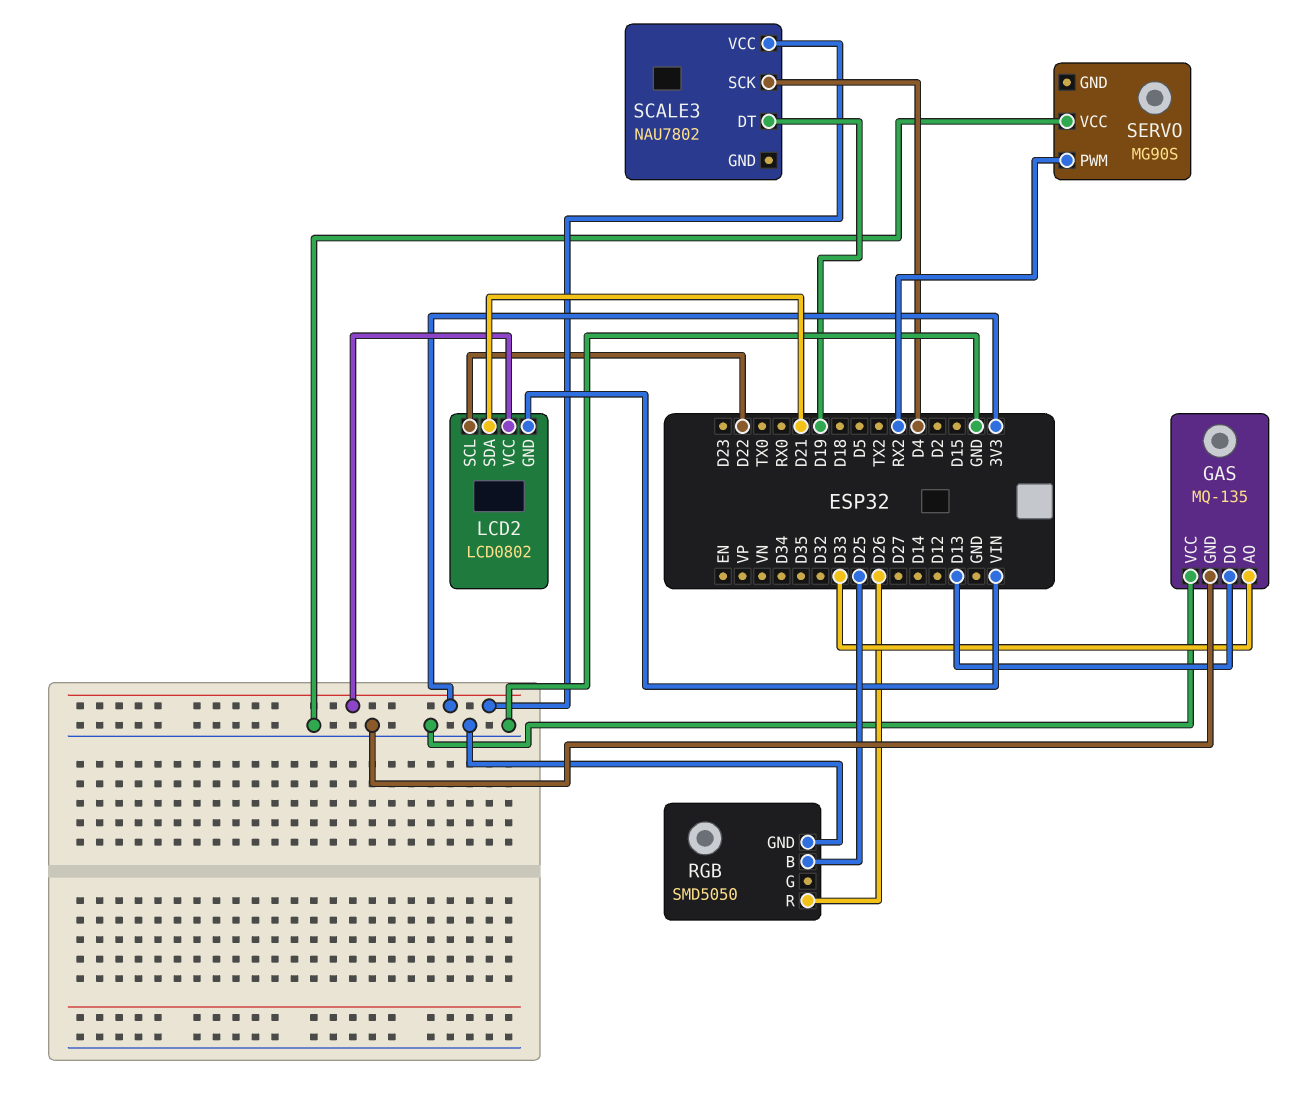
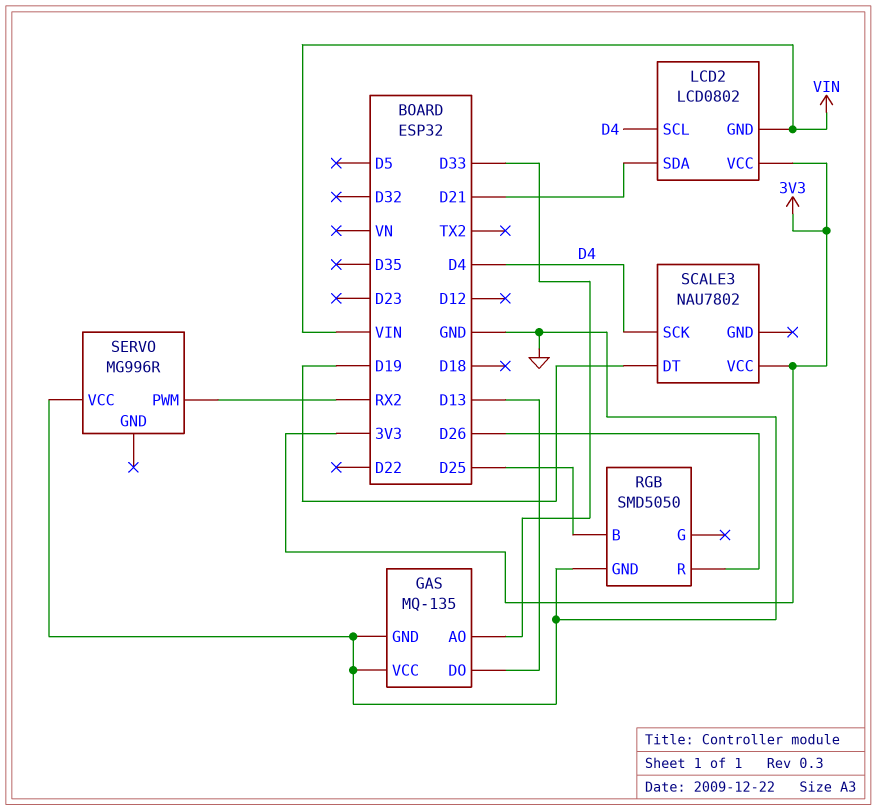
LCD2 pin SCL: D22 -> D4
SERVO: MG90S -> MG996R

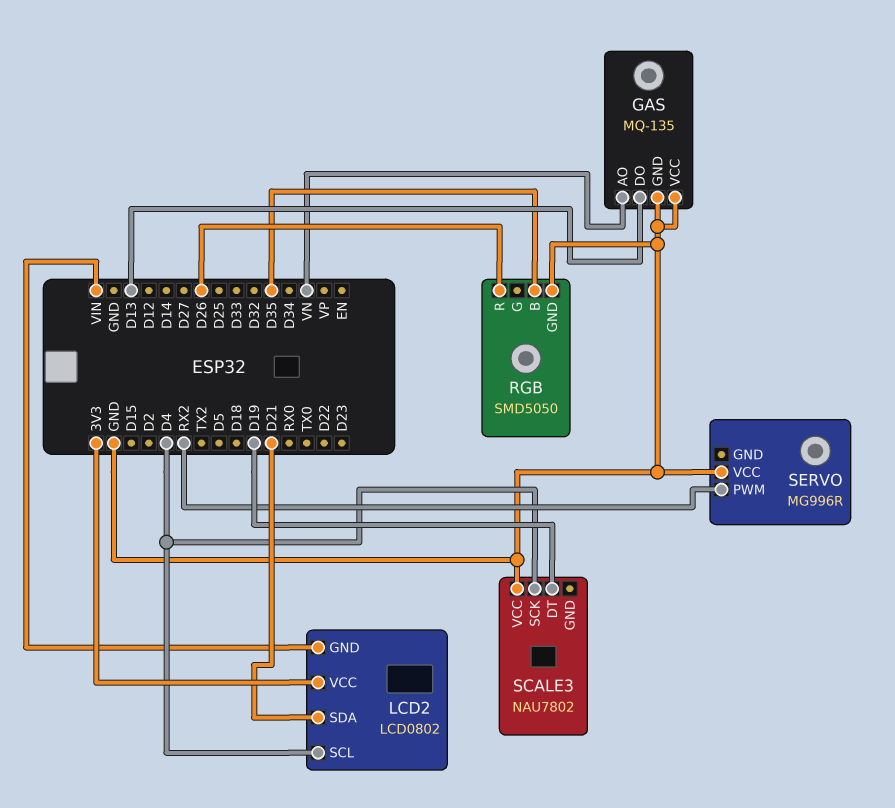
GAS pin AO: D33 -> VN
RGB pin B: D25 -> D35
SCALE3 pin VCC: 3V3 -> GND

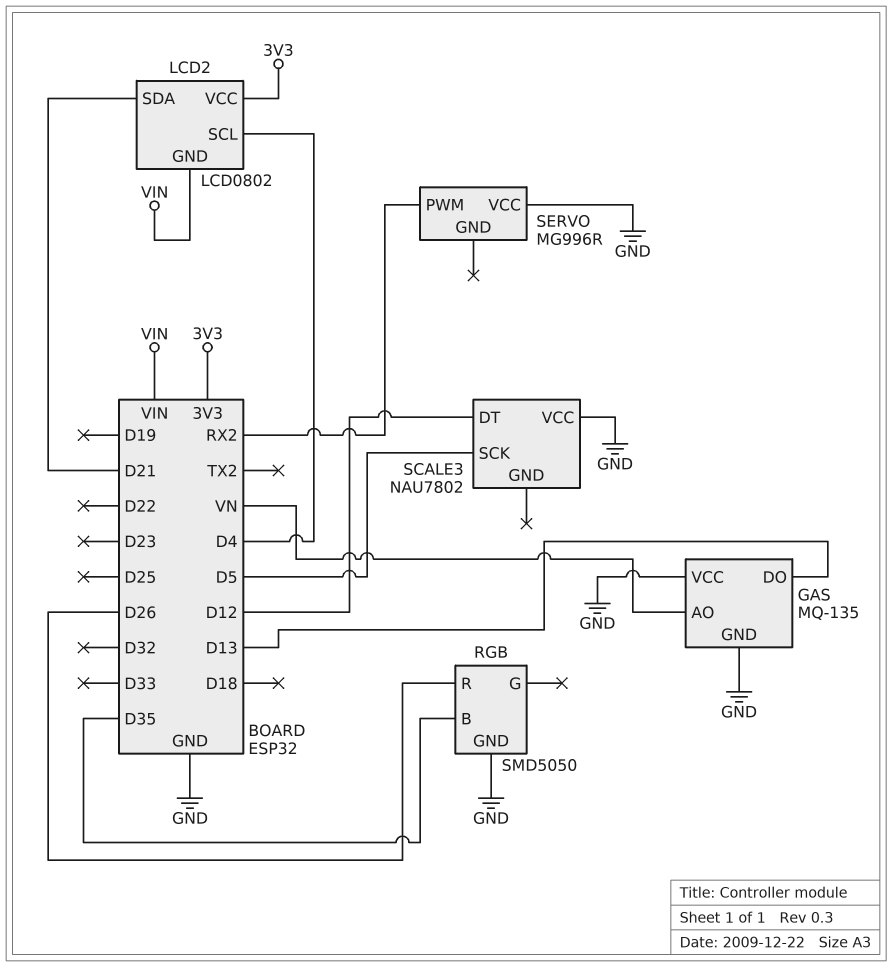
SCALE3 pin DT: D19 -> D12
SCALE3 pin SCK: D4 -> D5

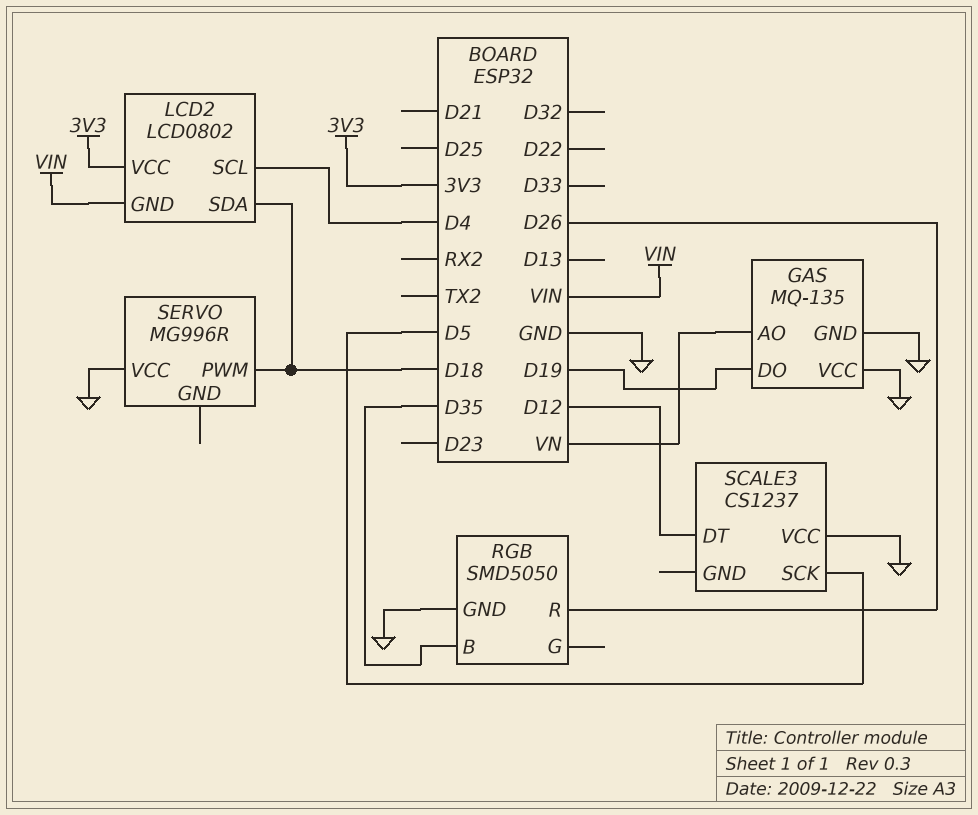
GAS pin DO: D13 -> D19
LCD2 pin SDA: D21 -> D18
SCALE3: NAU7802 -> CS1237
SERVO pin PWM: RX2 -> D18

